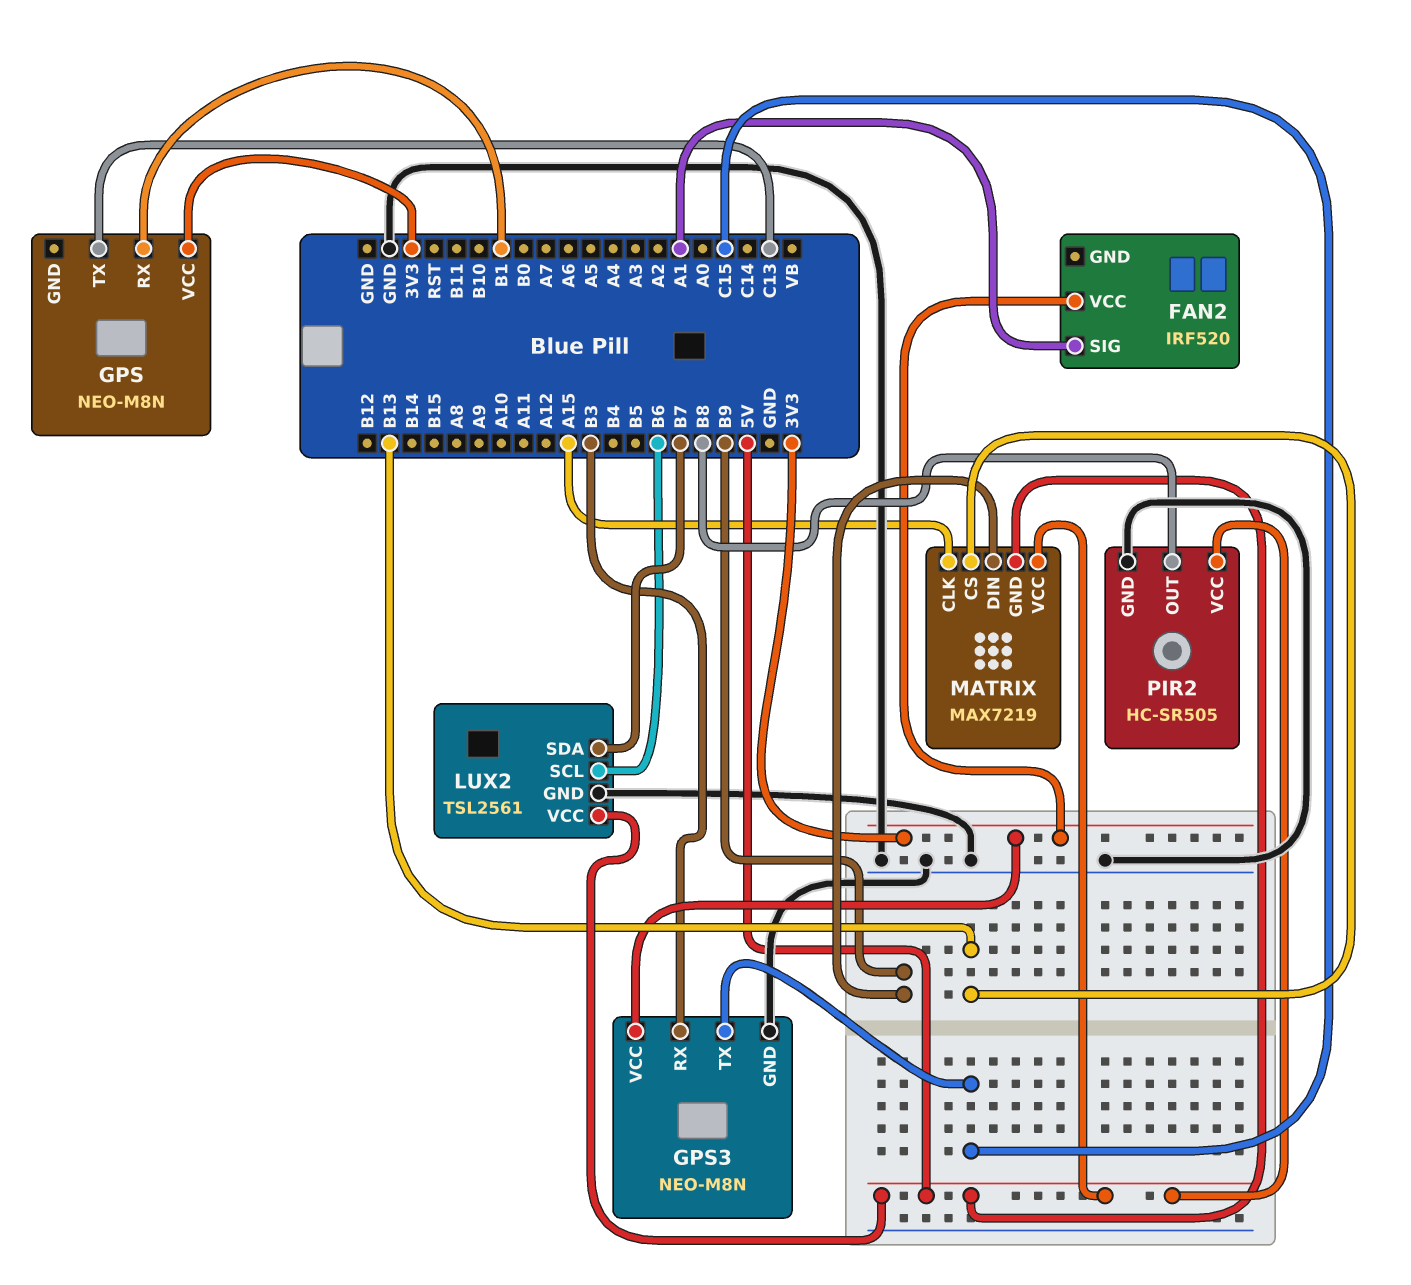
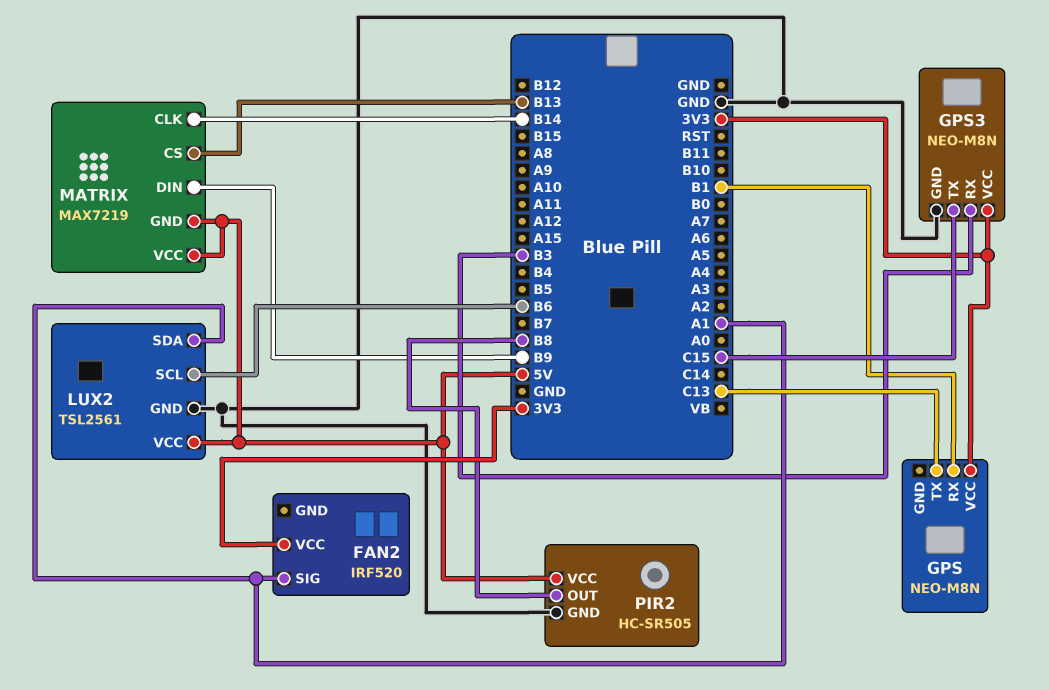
LUX2 pin SDA: B7 -> A1
MATRIX pin CLK: A15 -> B14

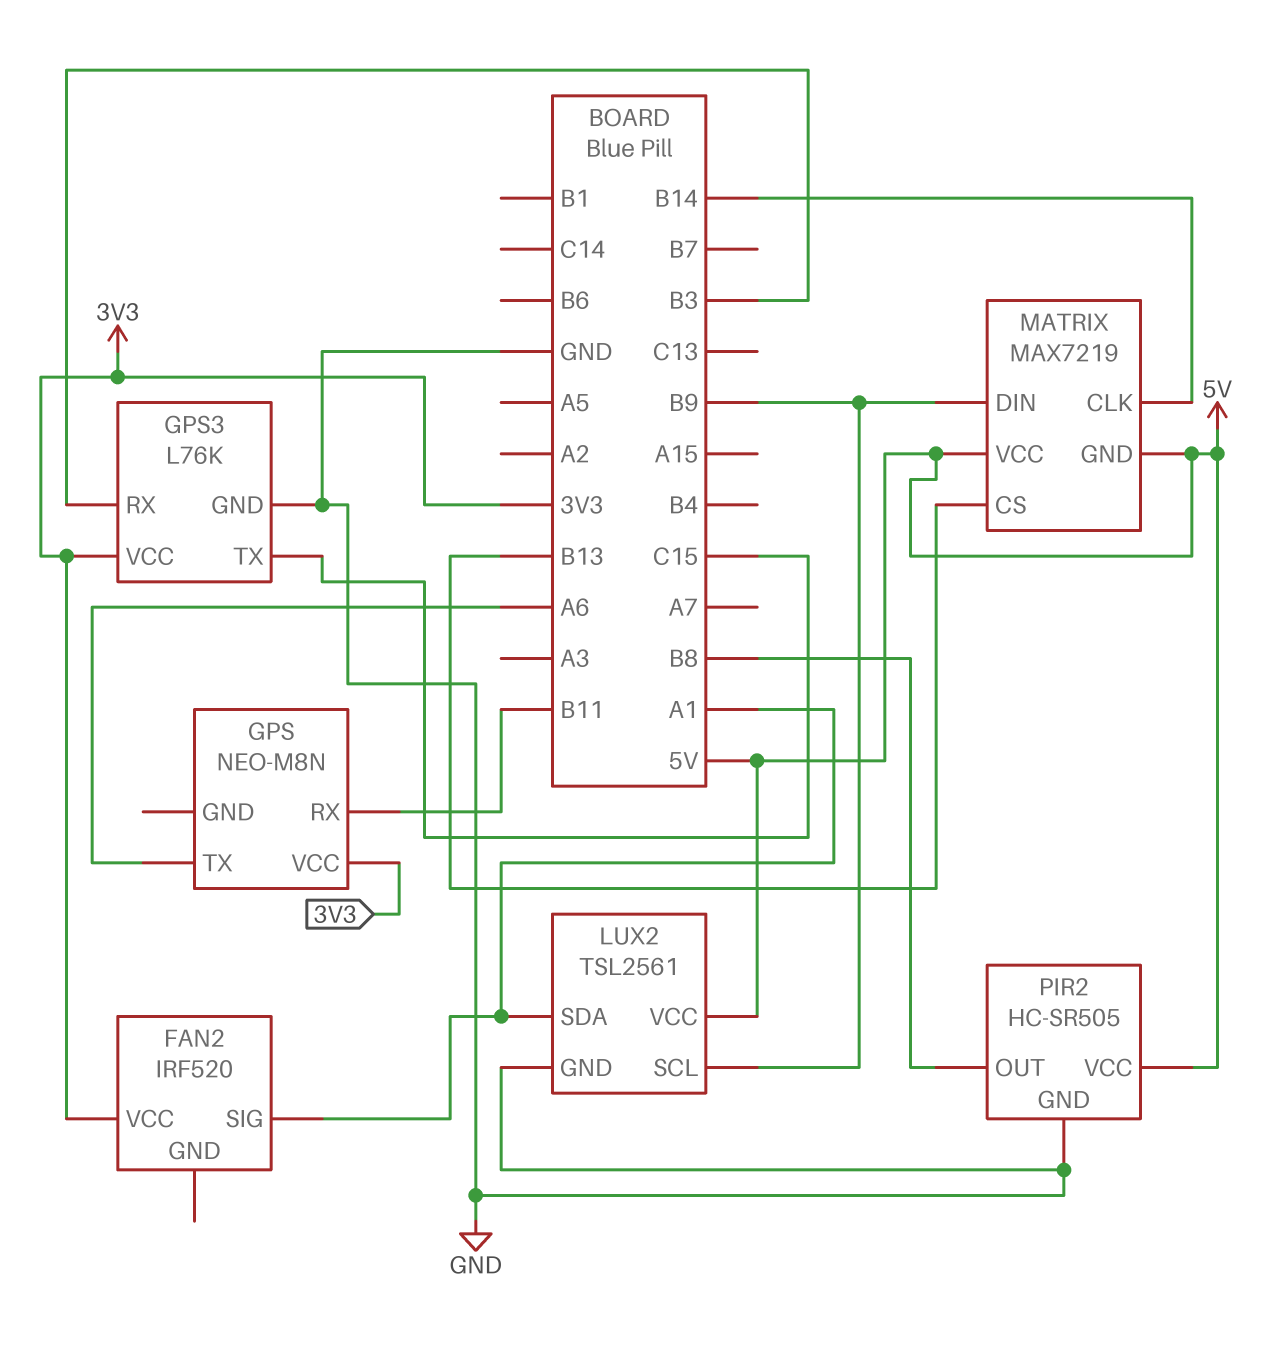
GPS pin RX: B1 -> B11
GPS pin TX: C13 -> A6
GPS3: NEO-M8N -> L76K
LUX2 pin SCL: B6 -> B9

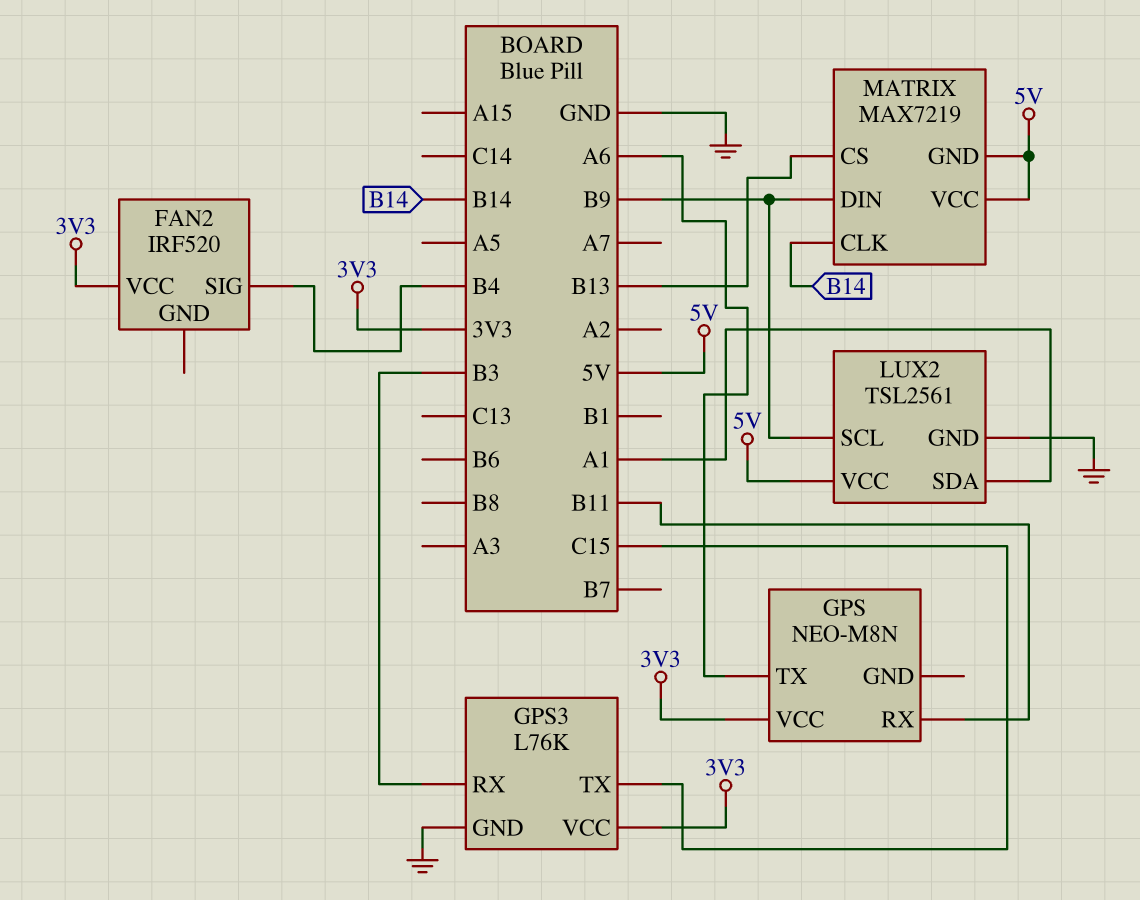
FAN2 pin SIG: A1 -> B4
PIR2: HC-SR505 -> none
PIR2 pin GND: GND -> none
PIR2 pin OUT: B8 -> none
PIR2 pin VCC: 5V -> none

